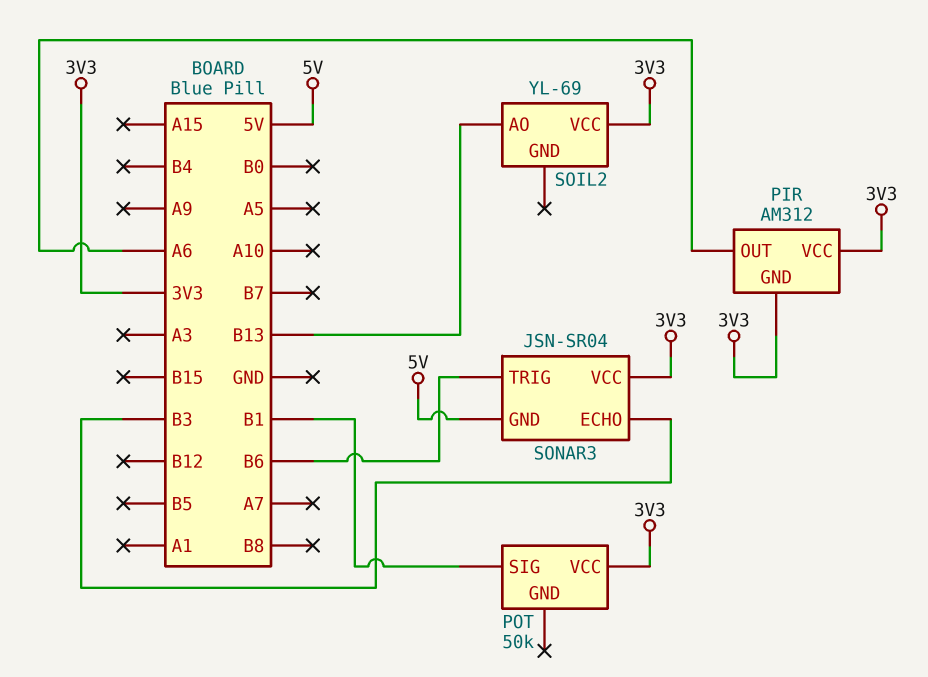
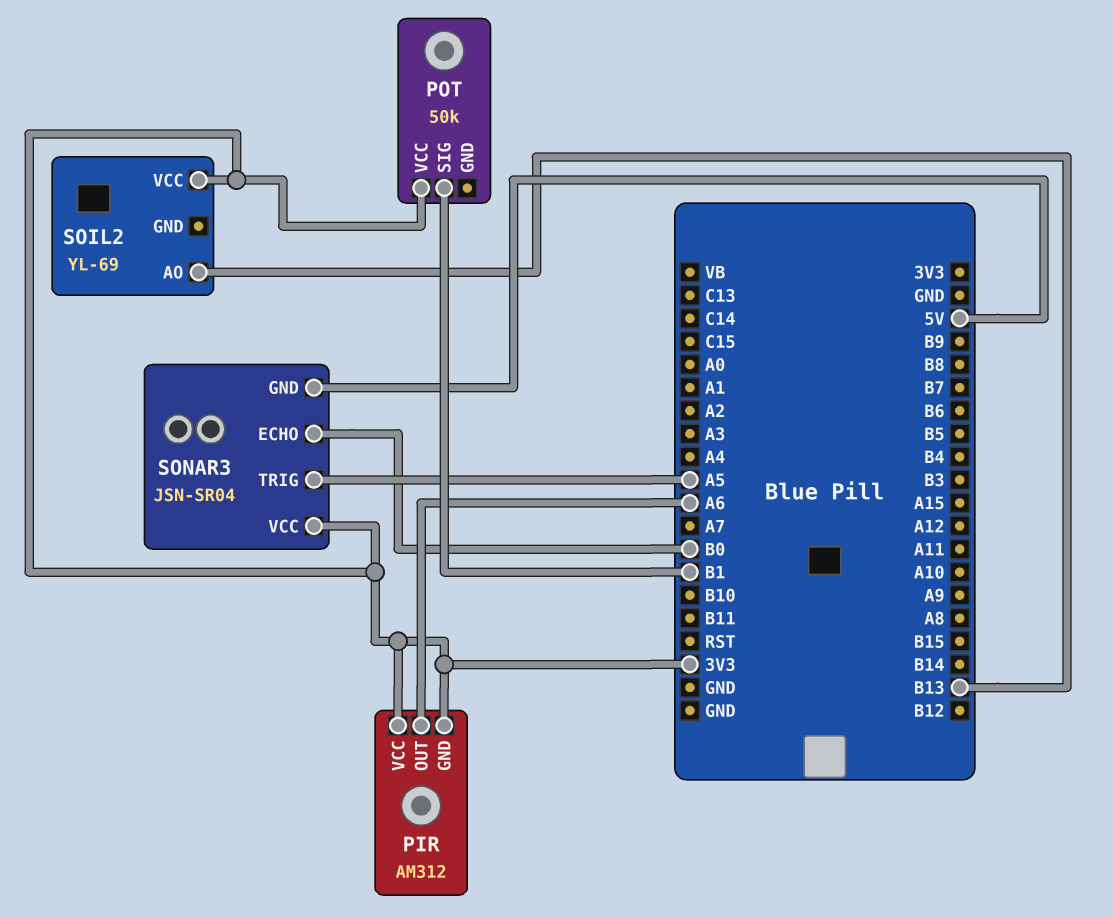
SONAR3 pin ECHO: B3 -> B0
SONAR3 pin TRIG: B6 -> A5

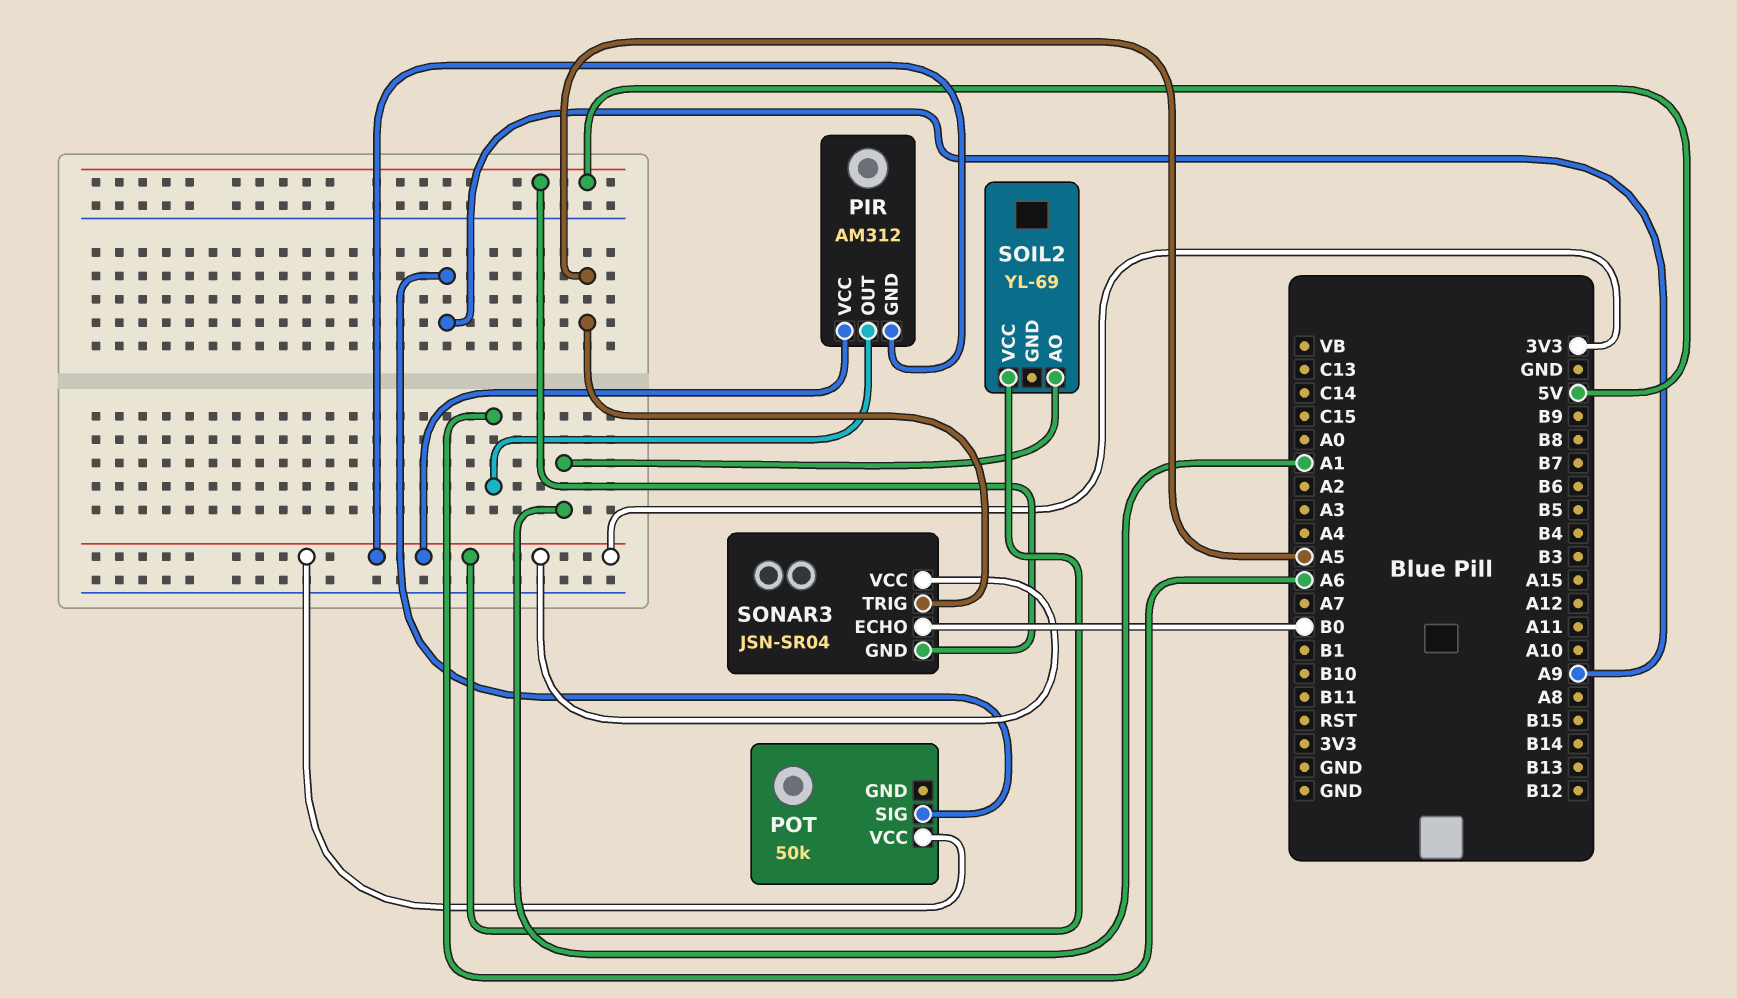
POT pin SIG: B1 -> A9
SOIL2 pin AO: B13 -> A1

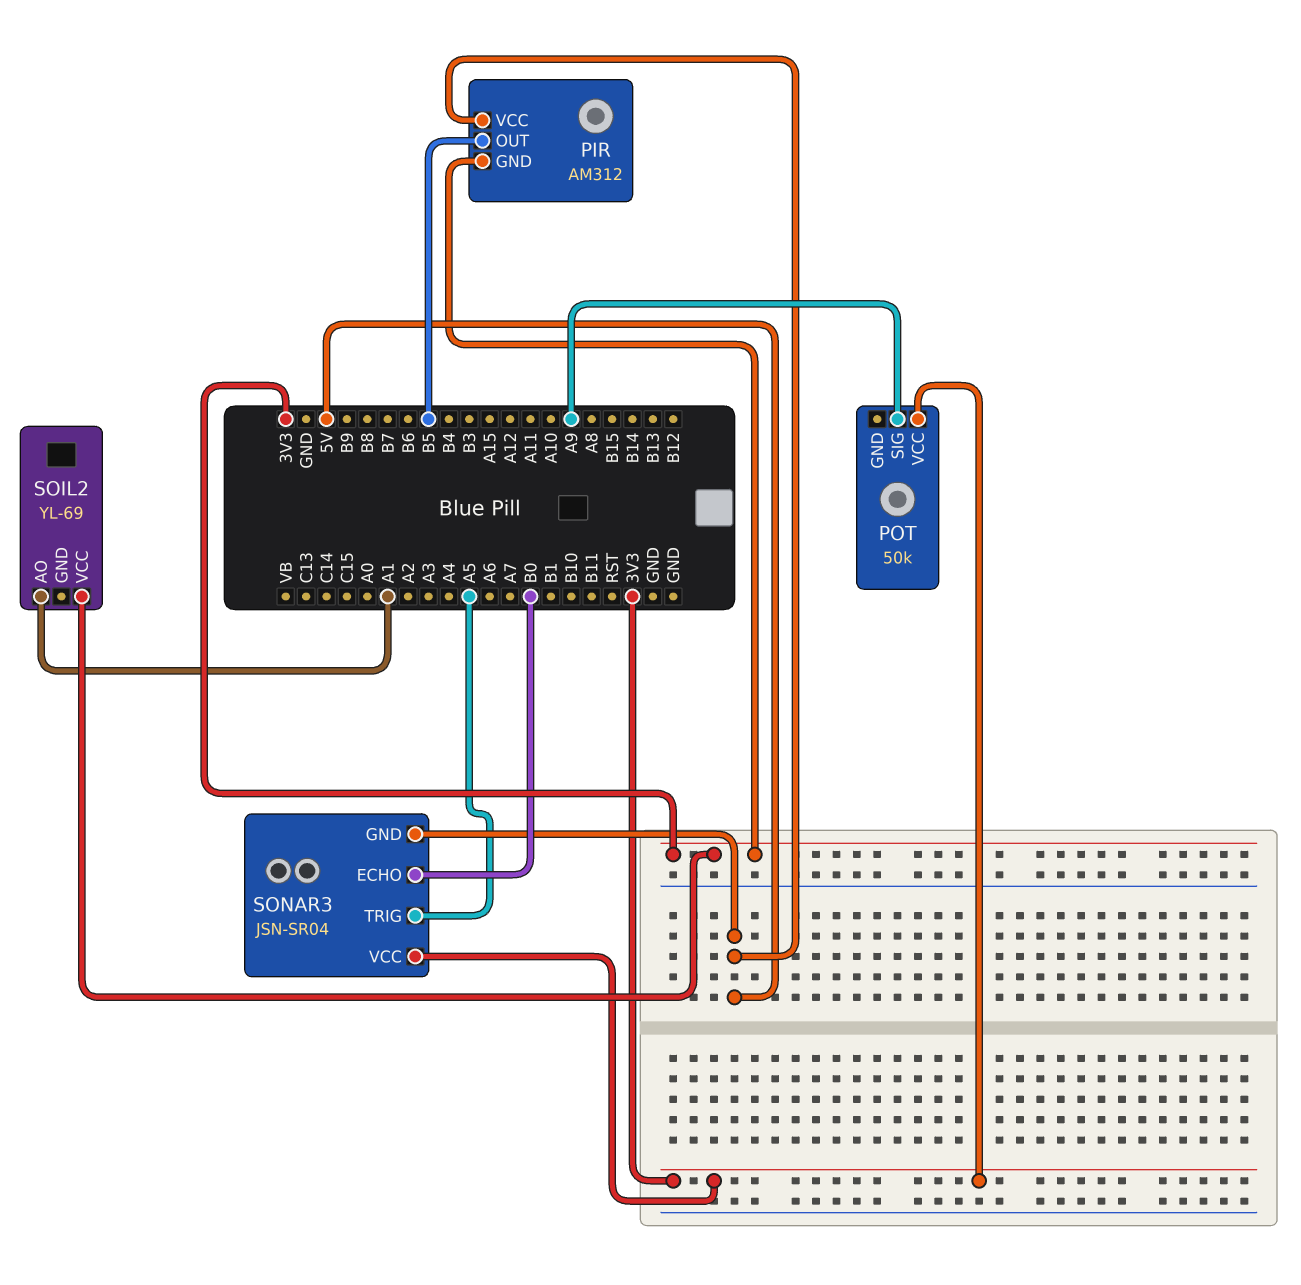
PIR pin OUT: A6 -> B5
PIR pin VCC: 3V3 -> 5V

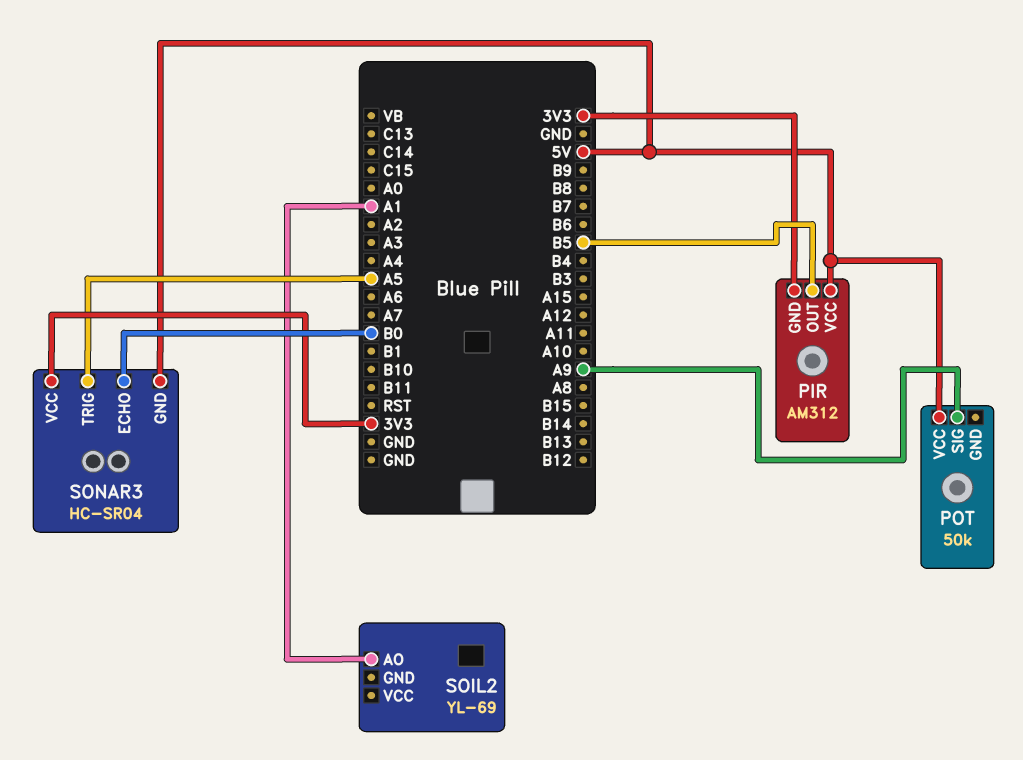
POT pin VCC: 3V3 -> 5V
SOIL2 pin VCC: 3V3 -> none
SONAR3: JSN-SR04 -> HC-SR04

